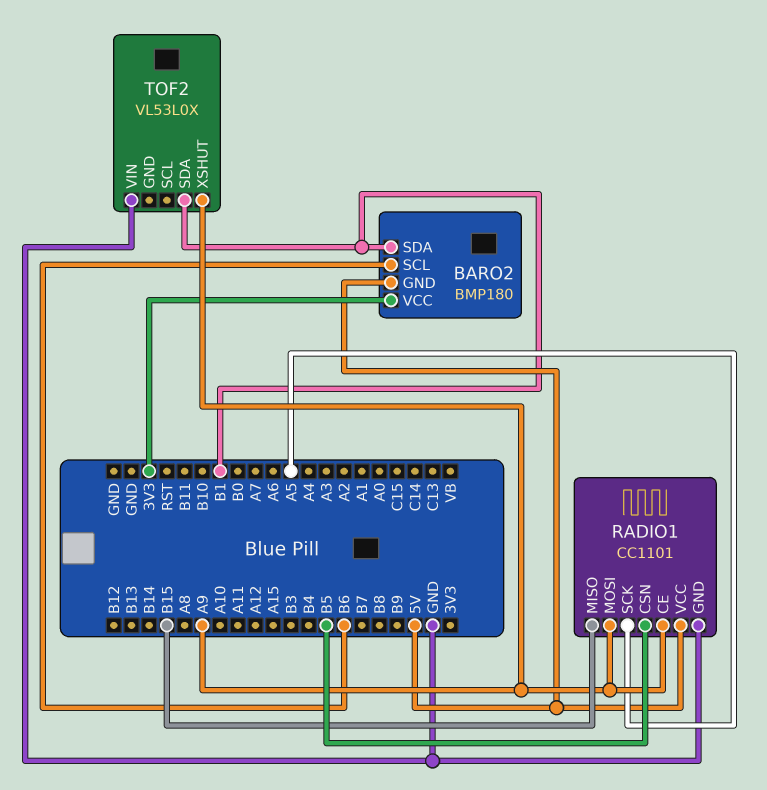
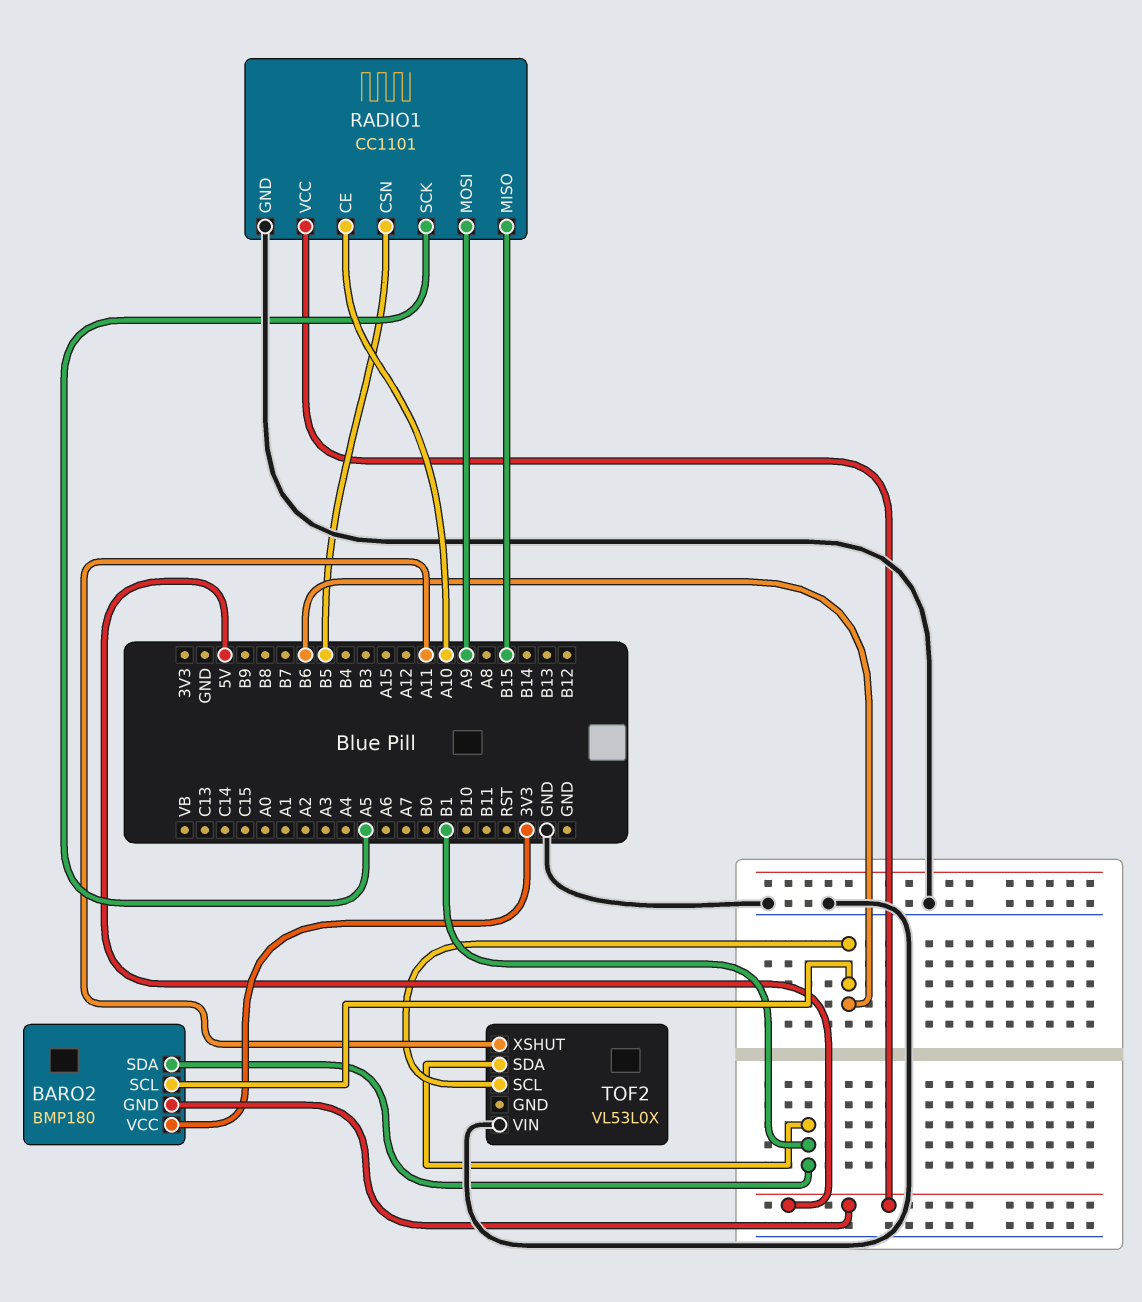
RADIO1 pin CE: A9 -> A10
TOF2 pin SCL: none -> B6
TOF2 pin XSHUT: A9 -> A11

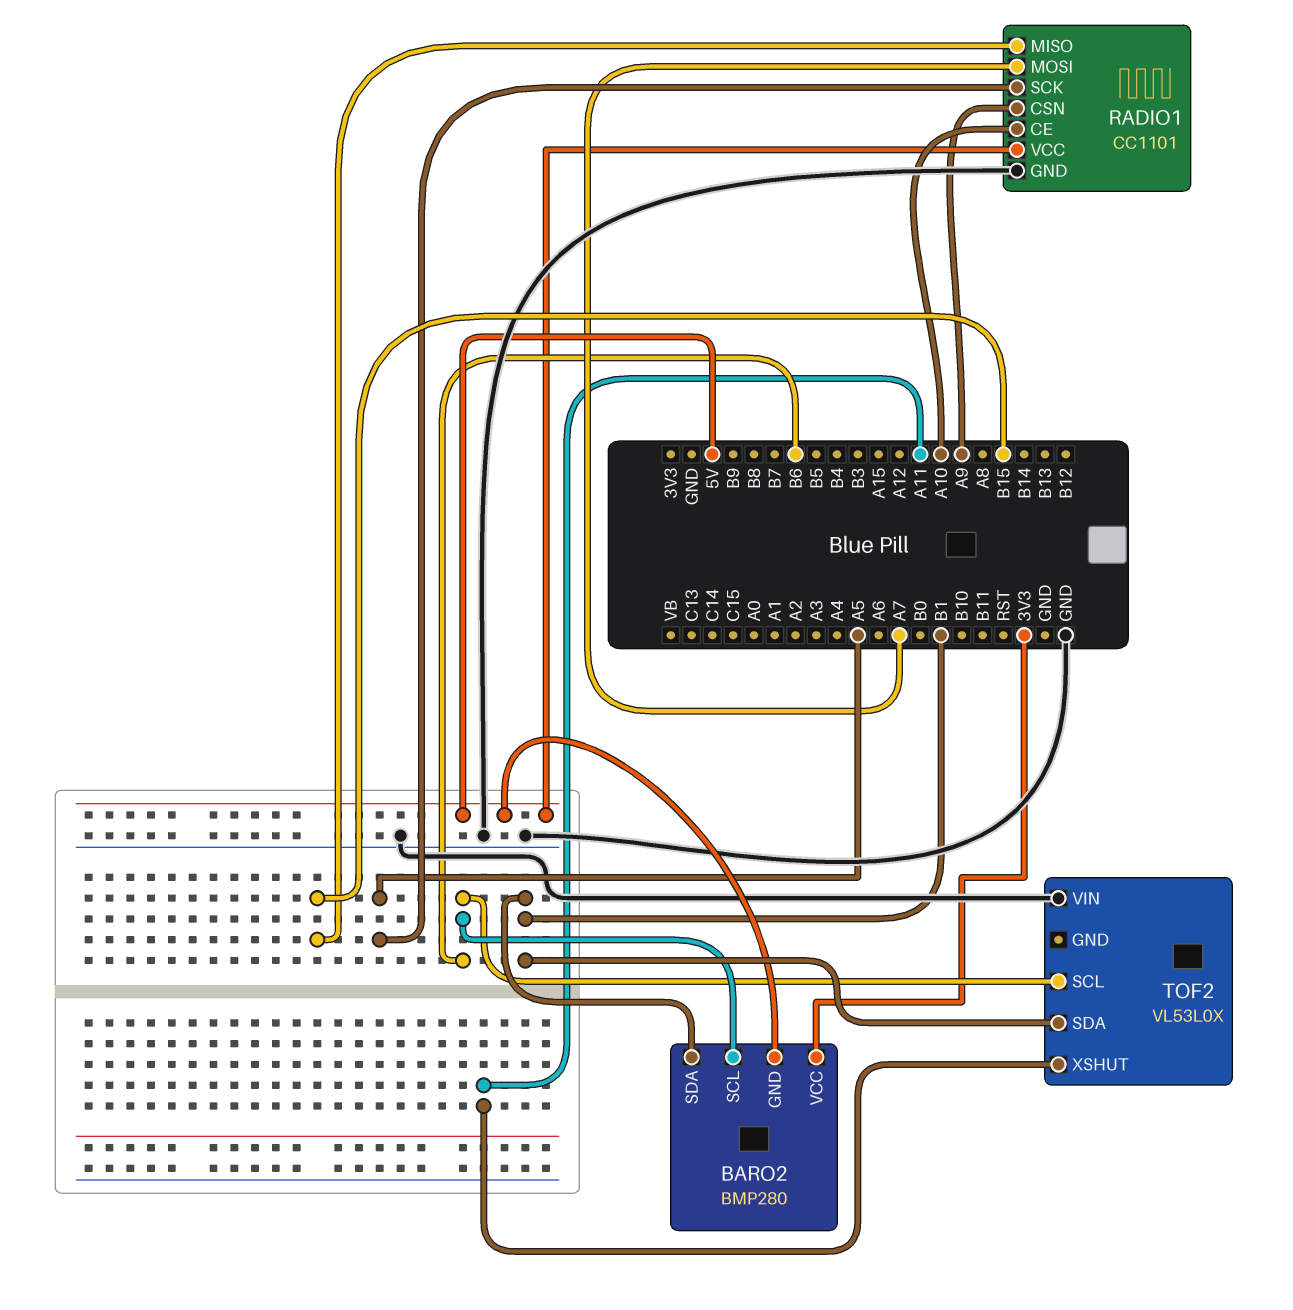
BARO2: BMP180 -> BMP280
RADIO1 pin CSN: B5 -> A9
RADIO1 pin MOSI: A9 -> A7

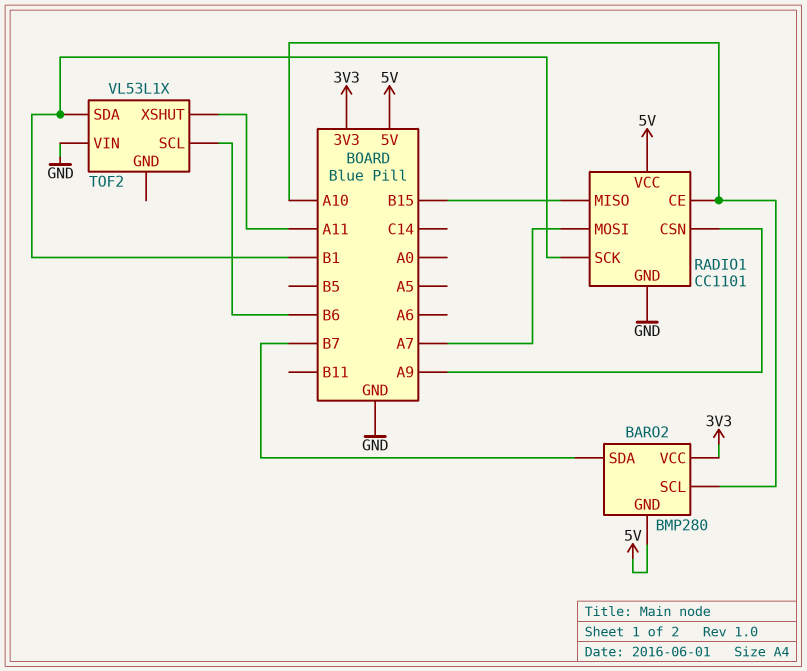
BARO2 pin SCL: B6 -> A10
BARO2 pin SDA: B1 -> B7
RADIO1 pin SCK: A5 -> B1
TOF2: VL53L0X -> VL53L1X

